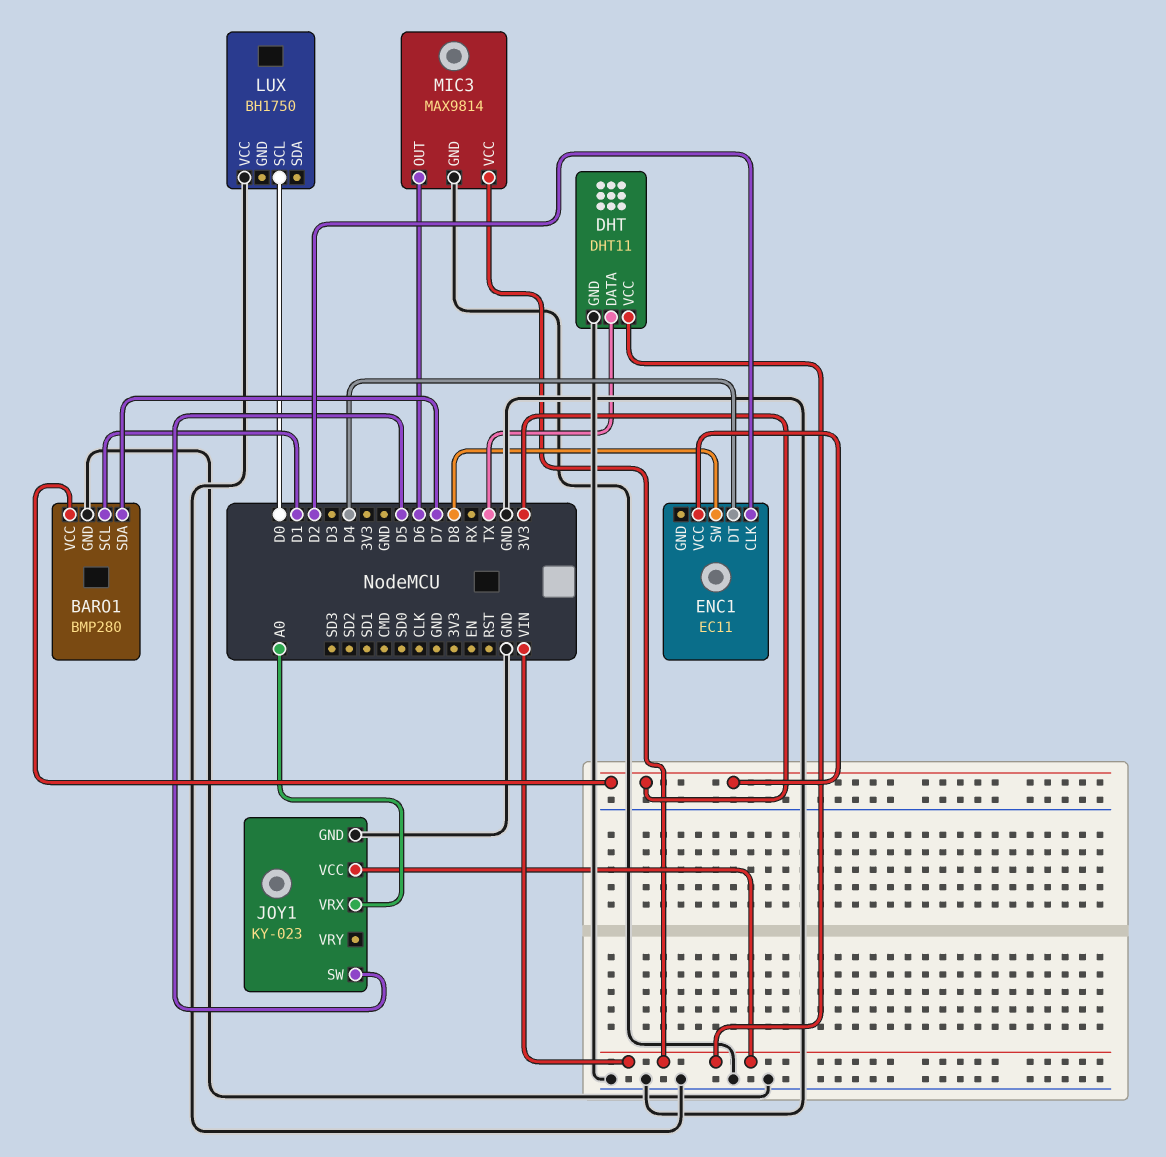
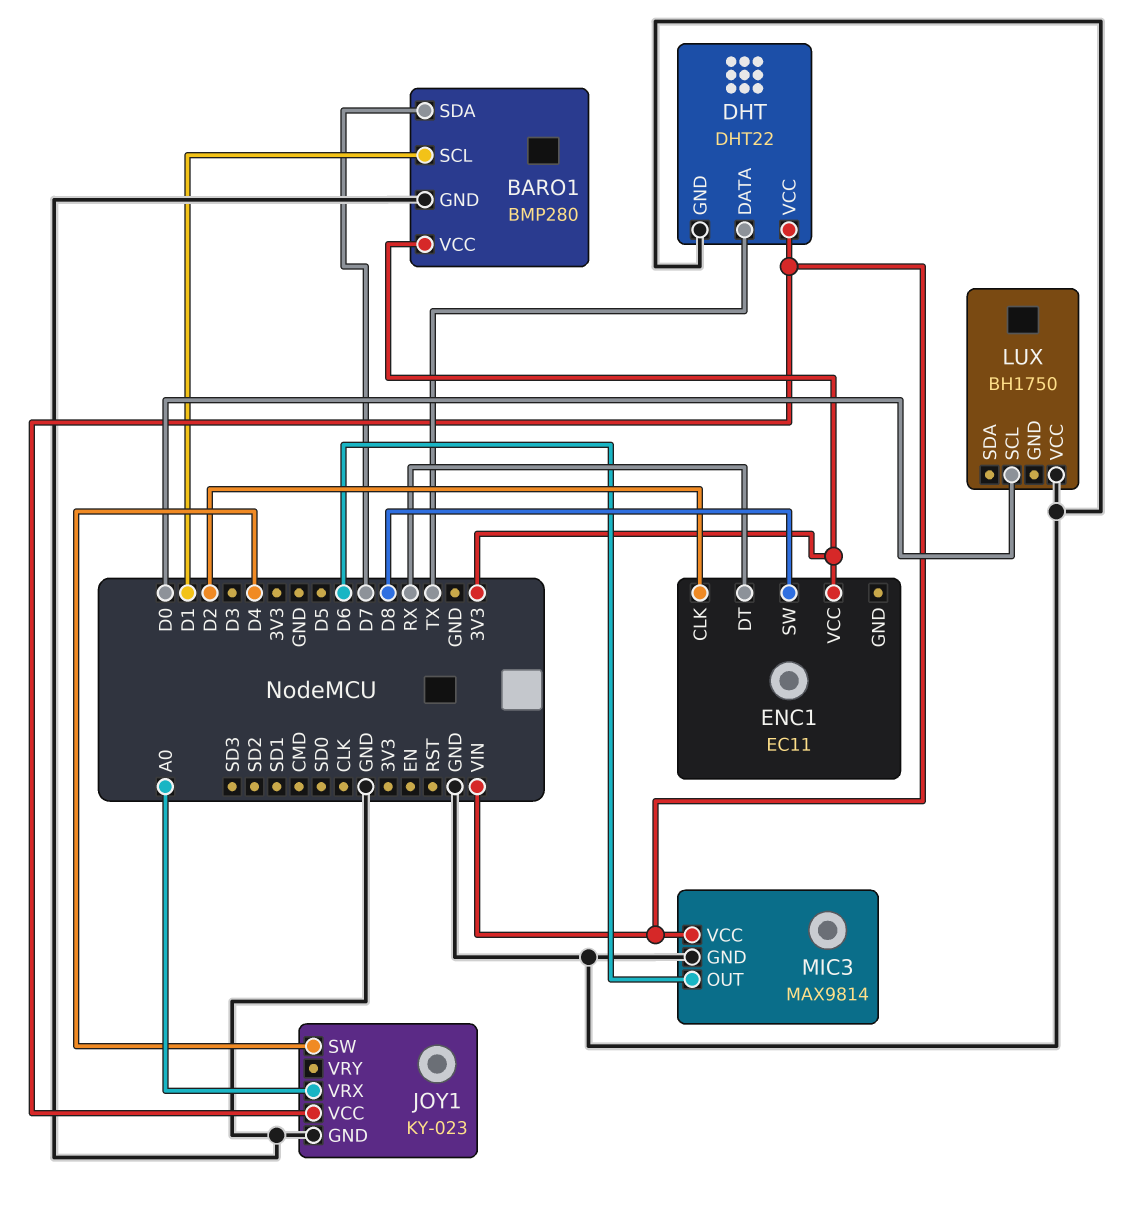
DHT: DHT11 -> DHT22
ENC1 pin DT: D4 -> RX
JOY1 pin SW: D5 -> D4

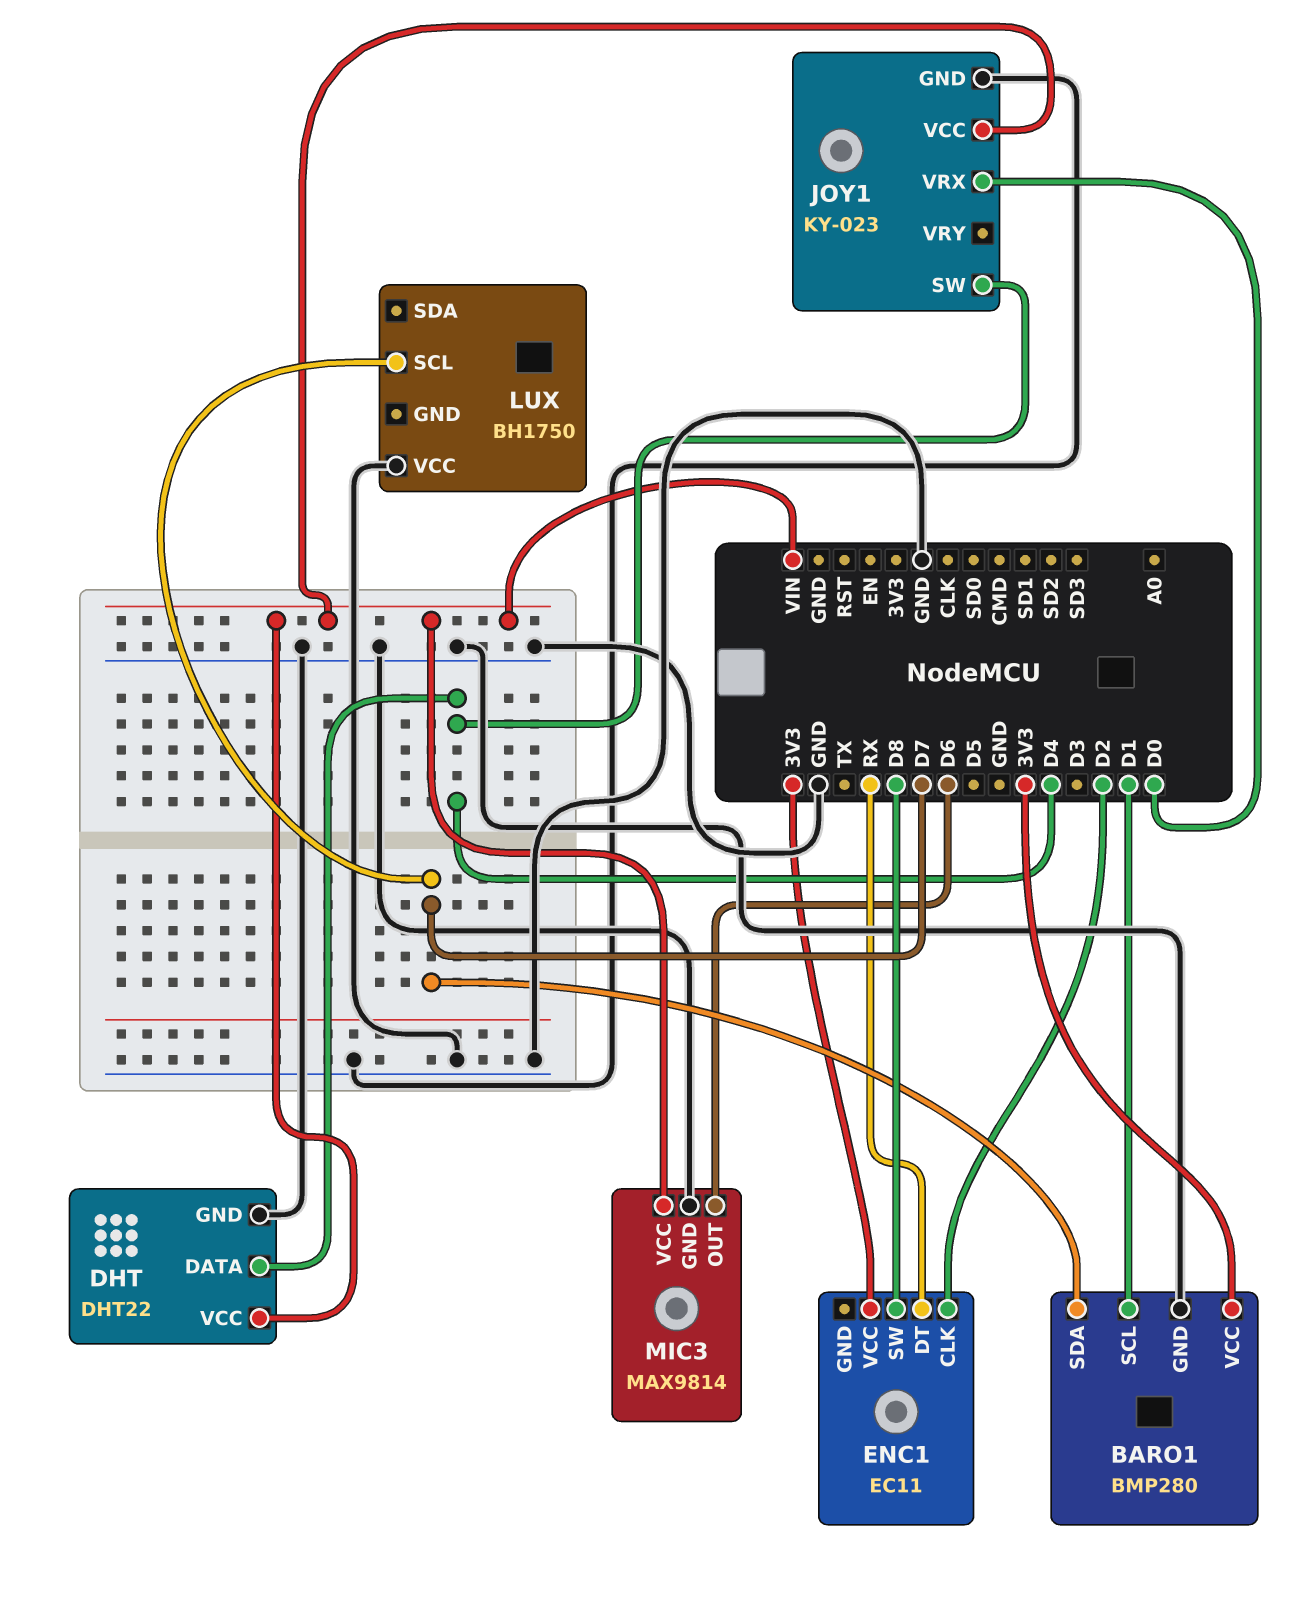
DHT pin DATA: TX -> D4
JOY1 pin VRX: A0 -> D0
LUX pin SCL: D0 -> D7

